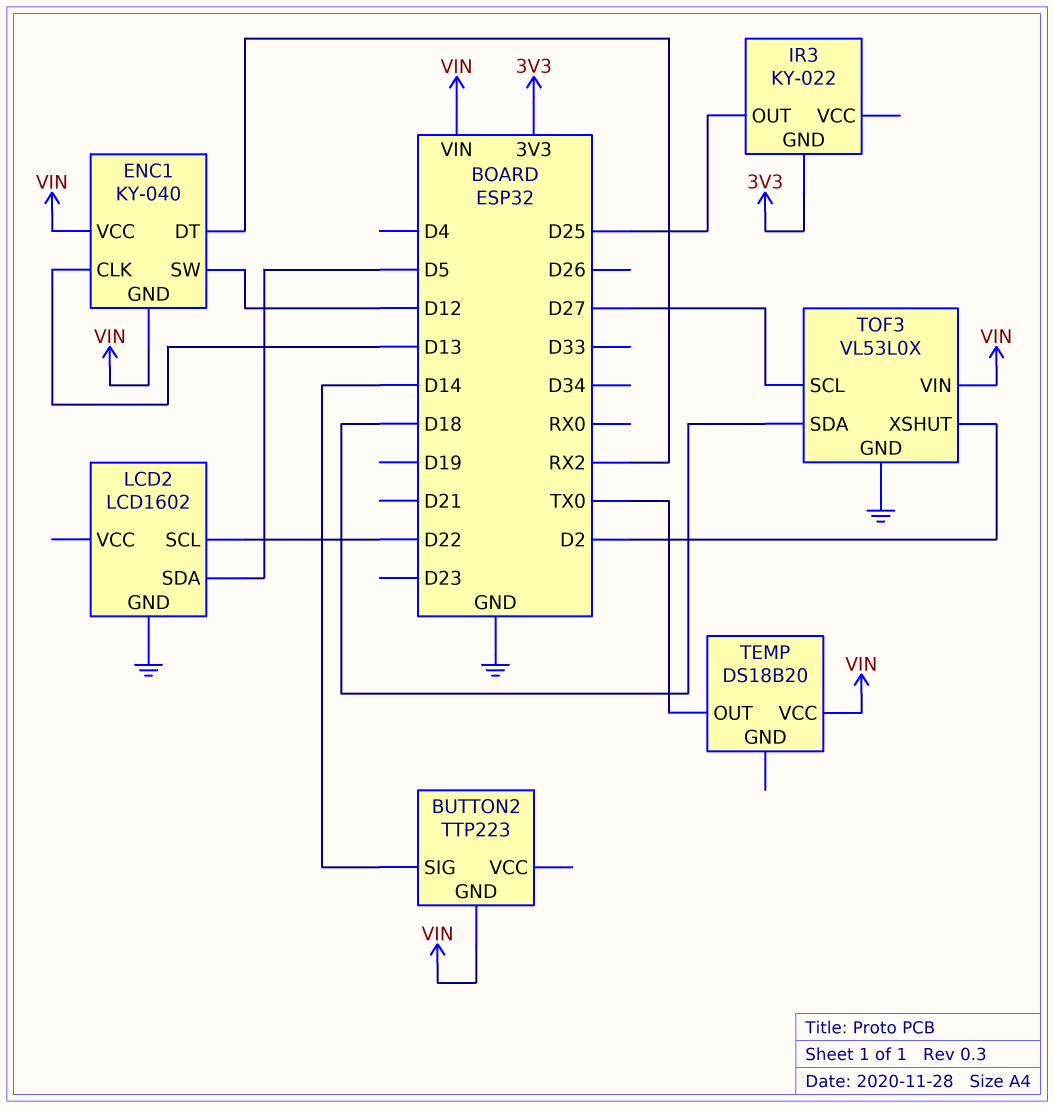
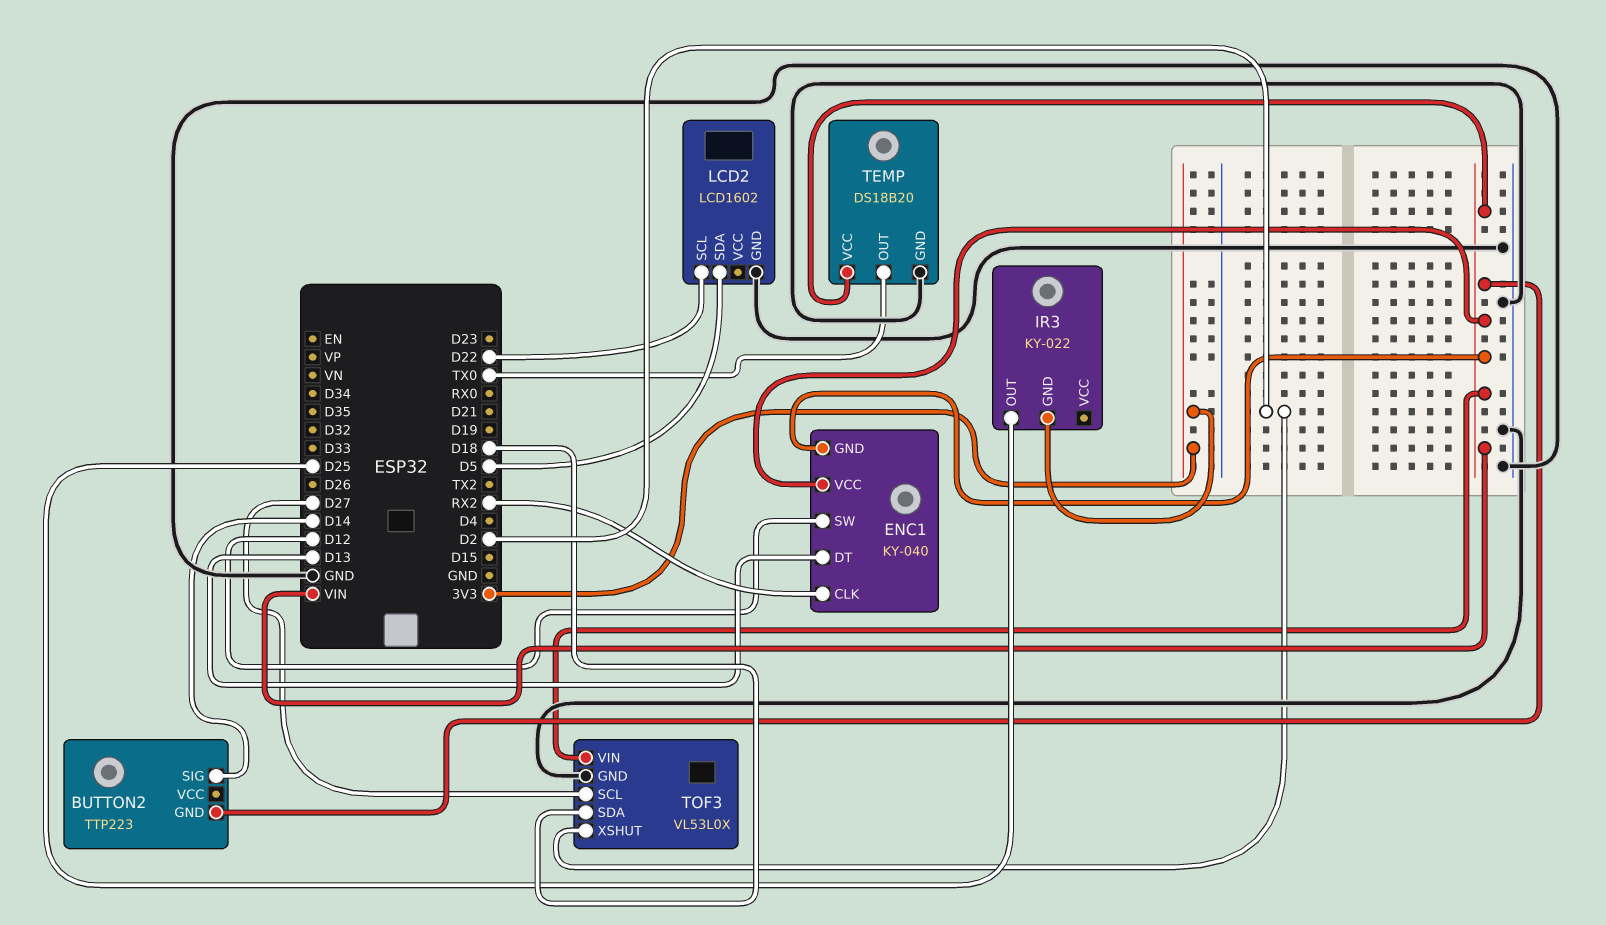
ENC1 pin CLK: D13 -> RX2
ENC1 pin DT: RX2 -> D13
TEMP pin GND: none -> GND

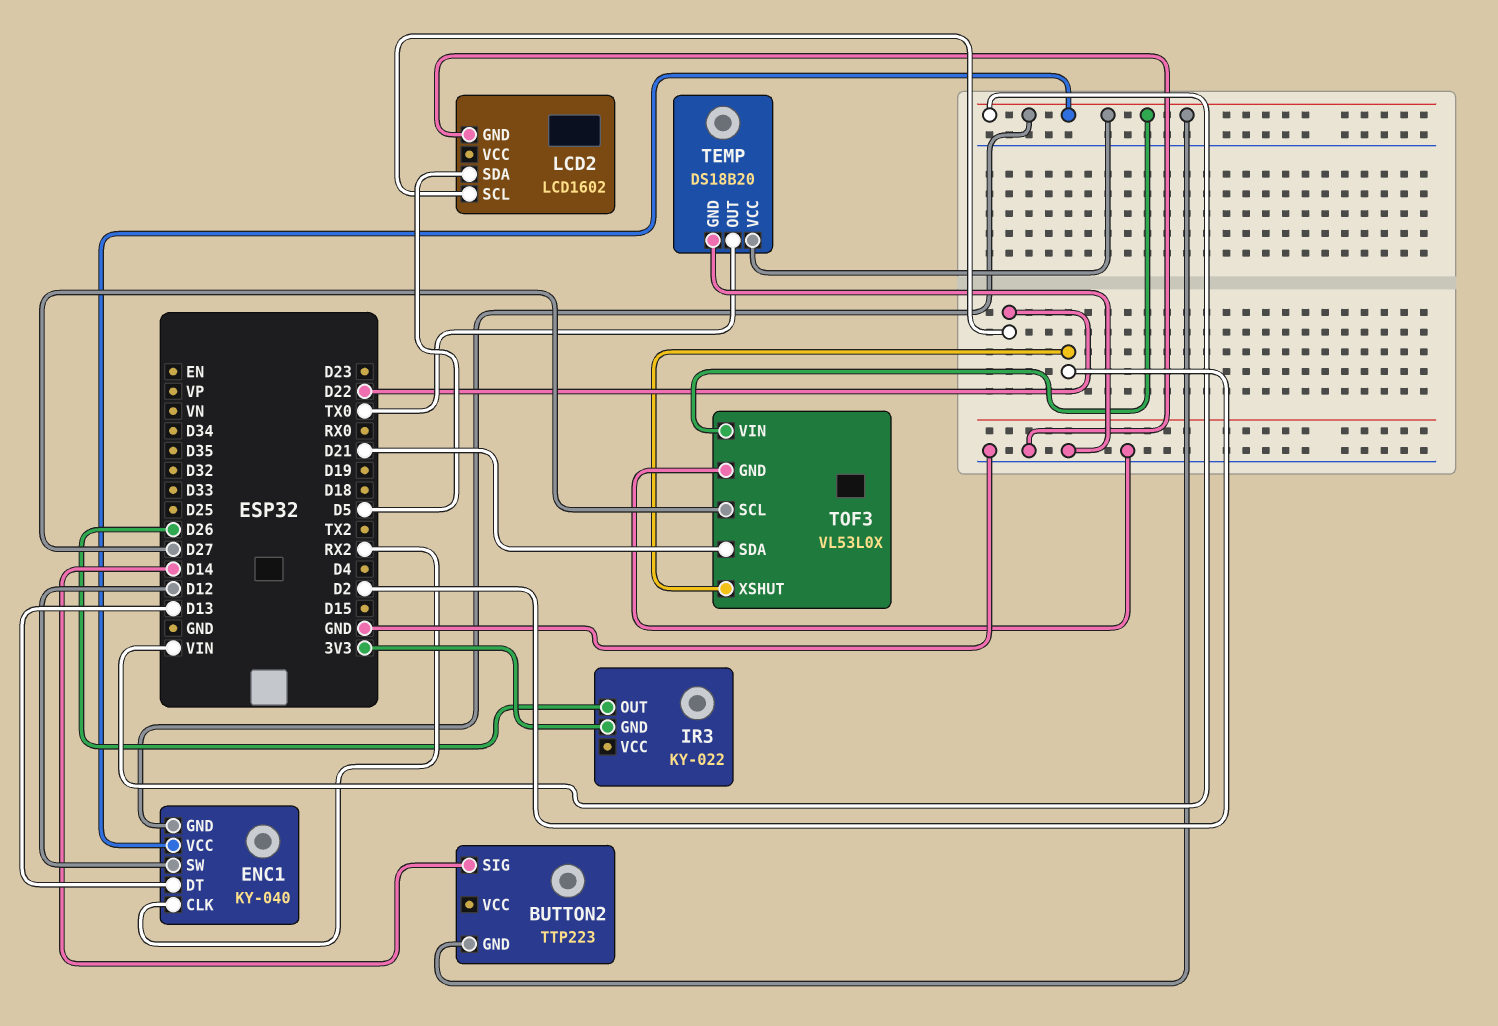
IR3 pin OUT: D25 -> D26
TOF3 pin SDA: D18 -> D21

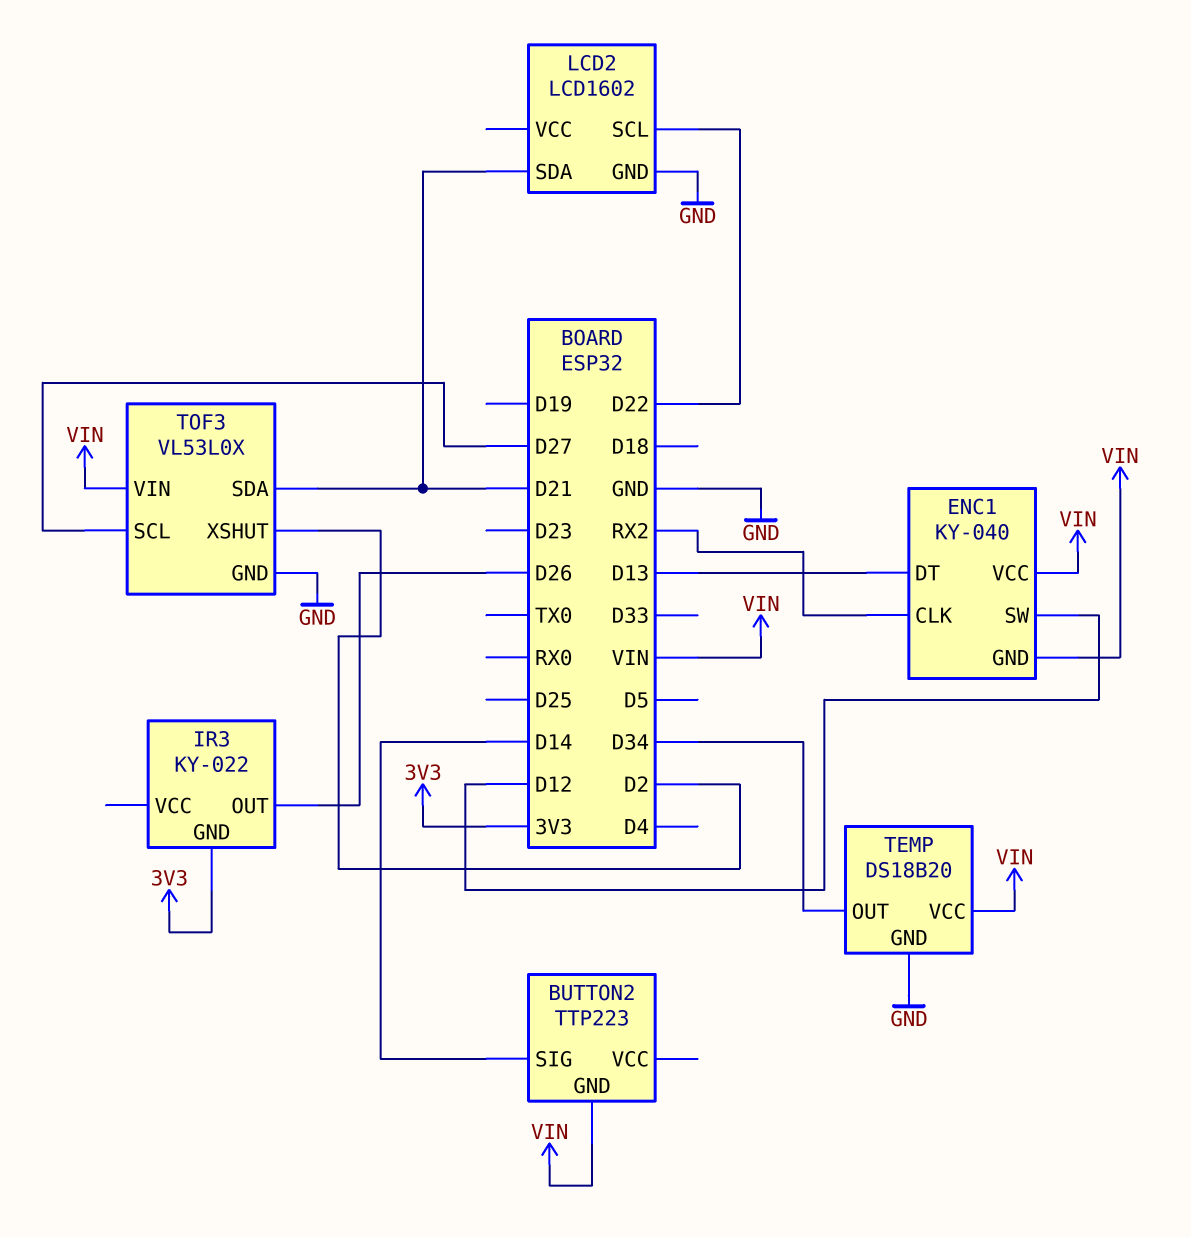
LCD2 pin SDA: D5 -> D21
TEMP pin OUT: TX0 -> D34

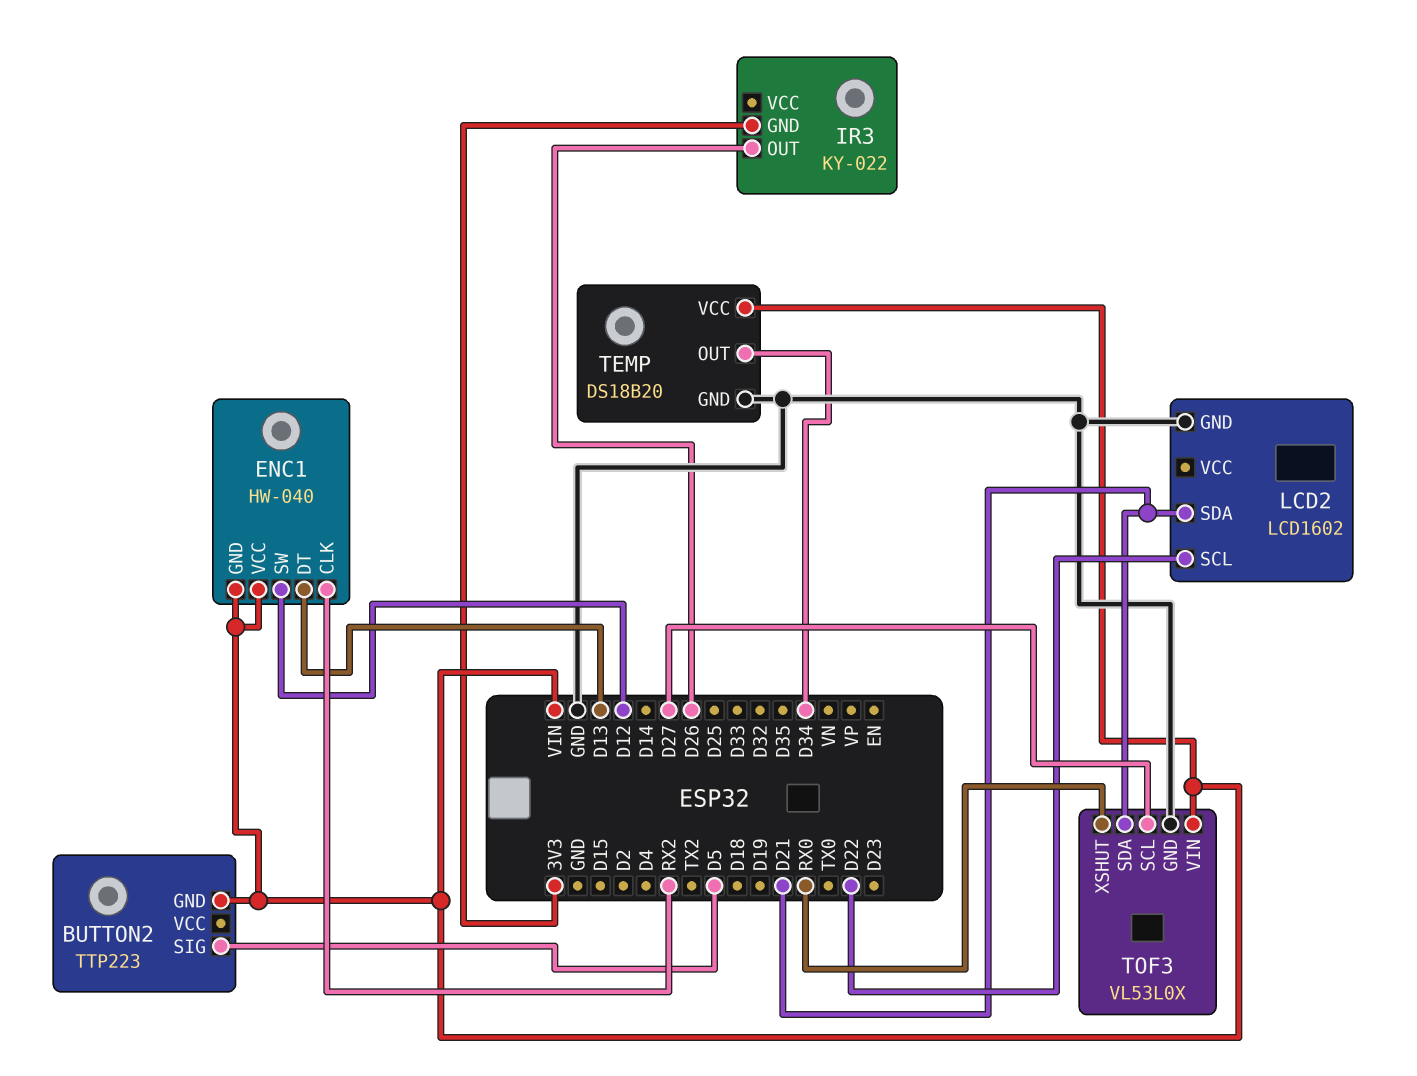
BUTTON2 pin SIG: D14 -> D5
ENC1: KY-040 -> HW-040
TOF3 pin XSHUT: D2 -> RX0

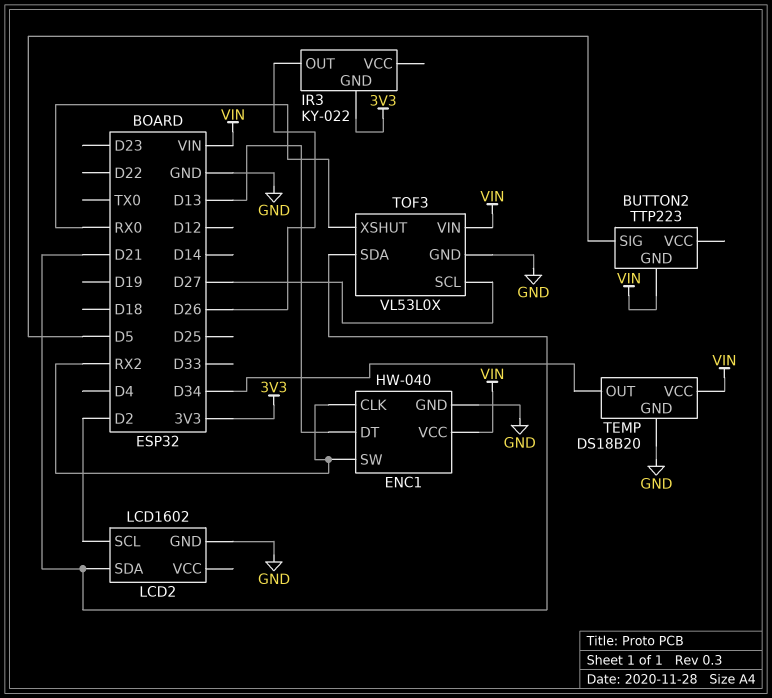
ENC1 pin GND: VIN -> GND
ENC1 pin SW: D12 -> RX2
LCD2 pin SCL: D22 -> D2

